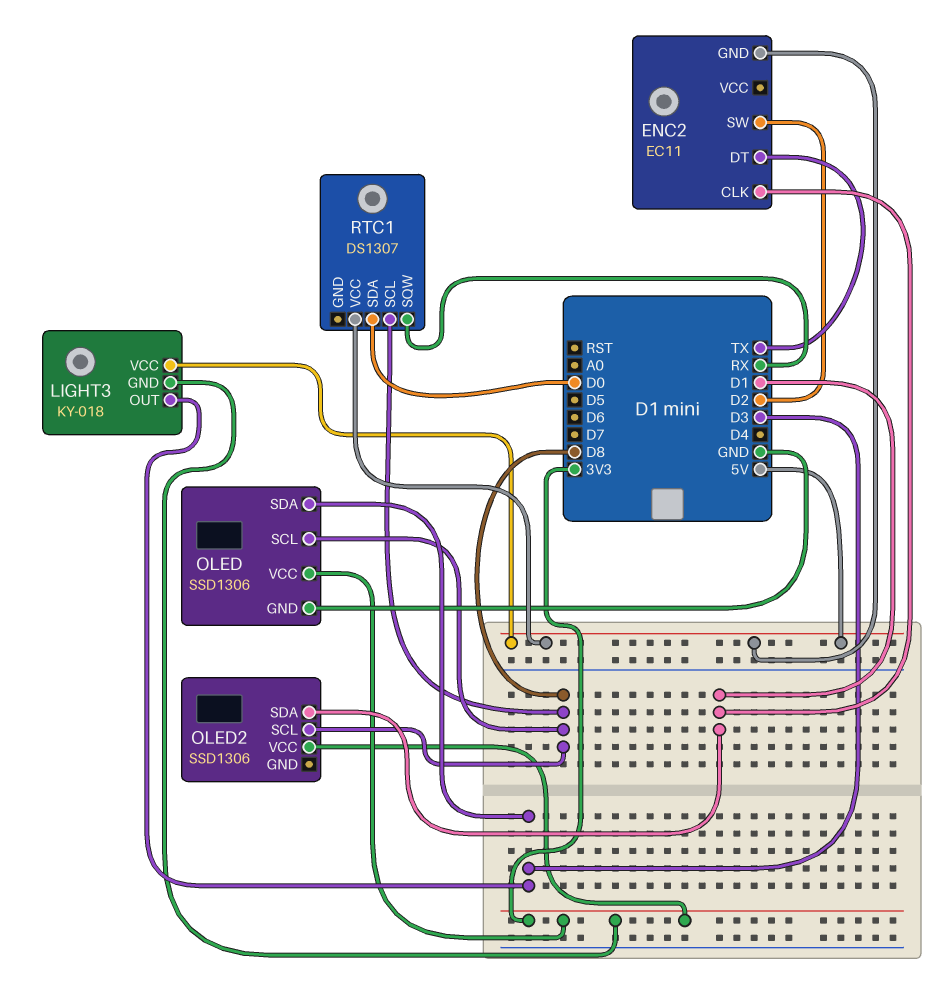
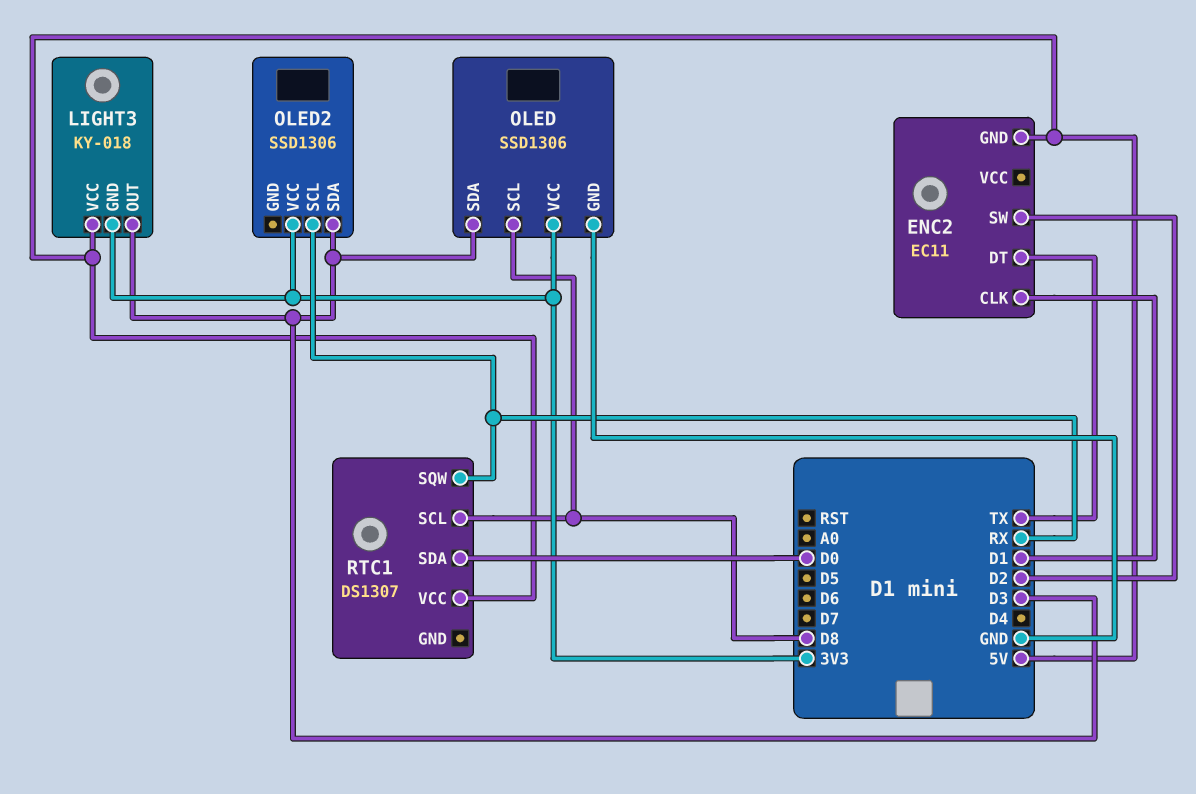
OLED2 pin SCL: D8 -> RX
OLED2 pin SDA: D1 -> D3

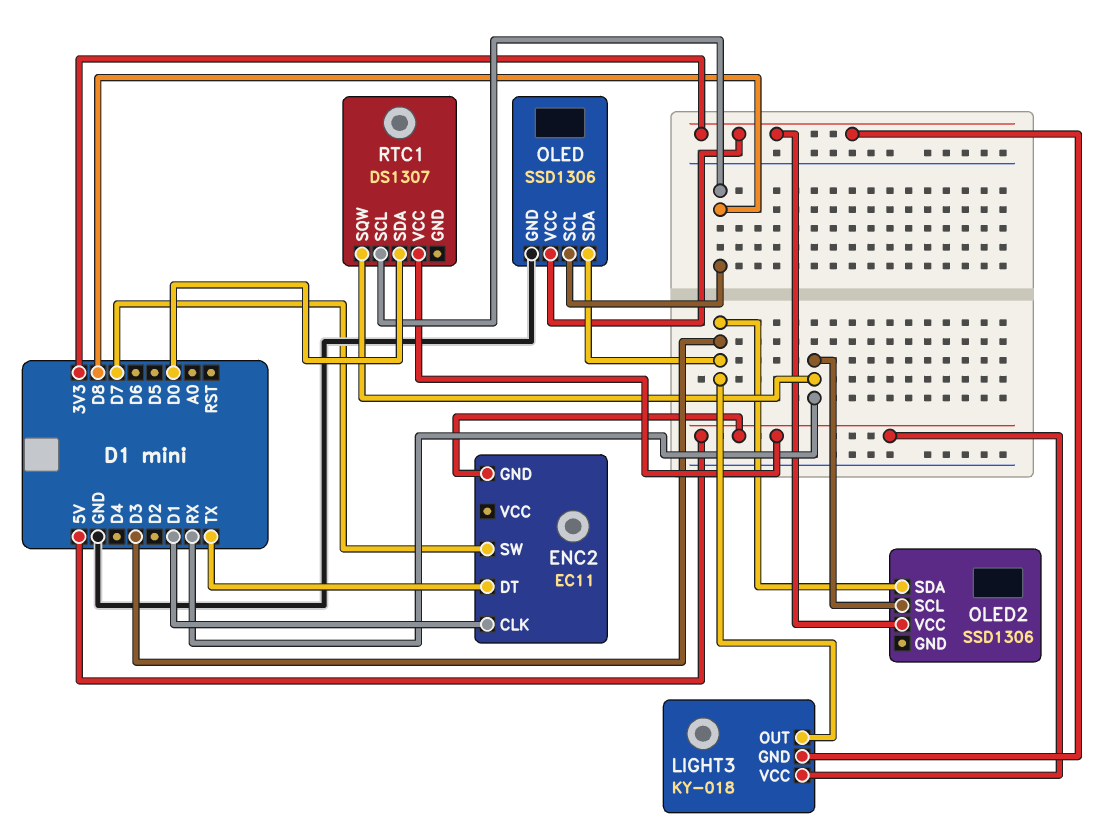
ENC2 pin SW: D2 -> D7

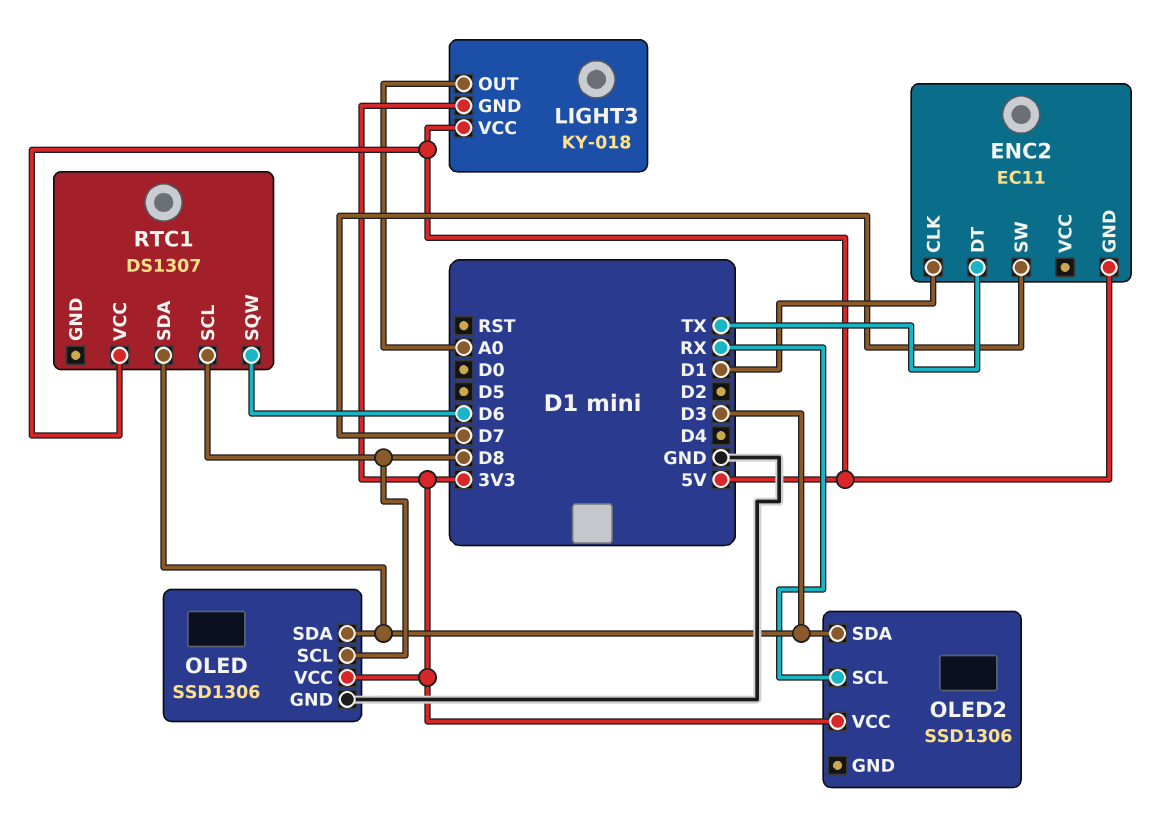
LIGHT3 pin OUT: D3 -> A0
RTC1 pin SDA: D0 -> D3
RTC1 pin SQW: RX -> D6

